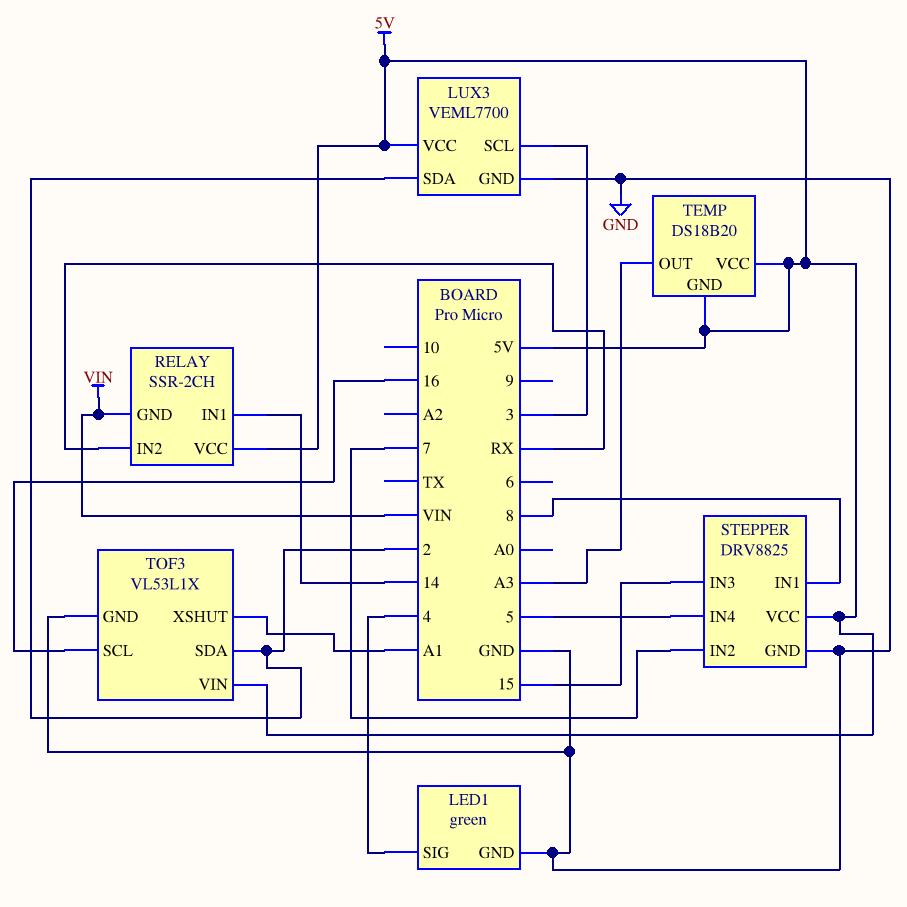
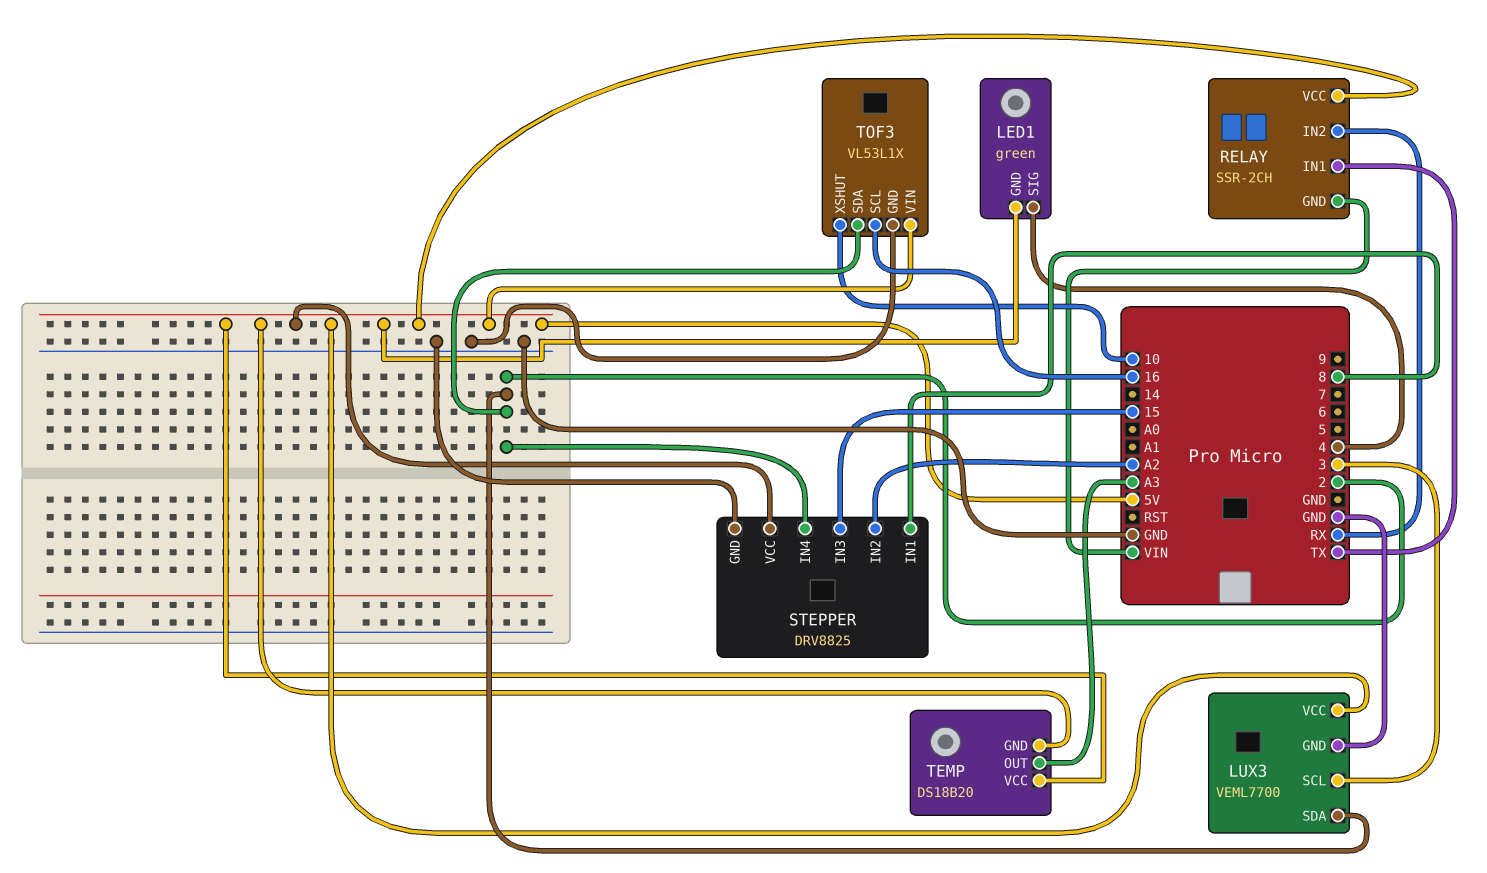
LED1 pin GND: GND -> 5V
RELAY pin IN1: 14 -> TX
STEPPER pin IN2: 7 -> A2
STEPPER pin IN4: 5 -> 2
TOF3 pin XSHUT: A1 -> 10

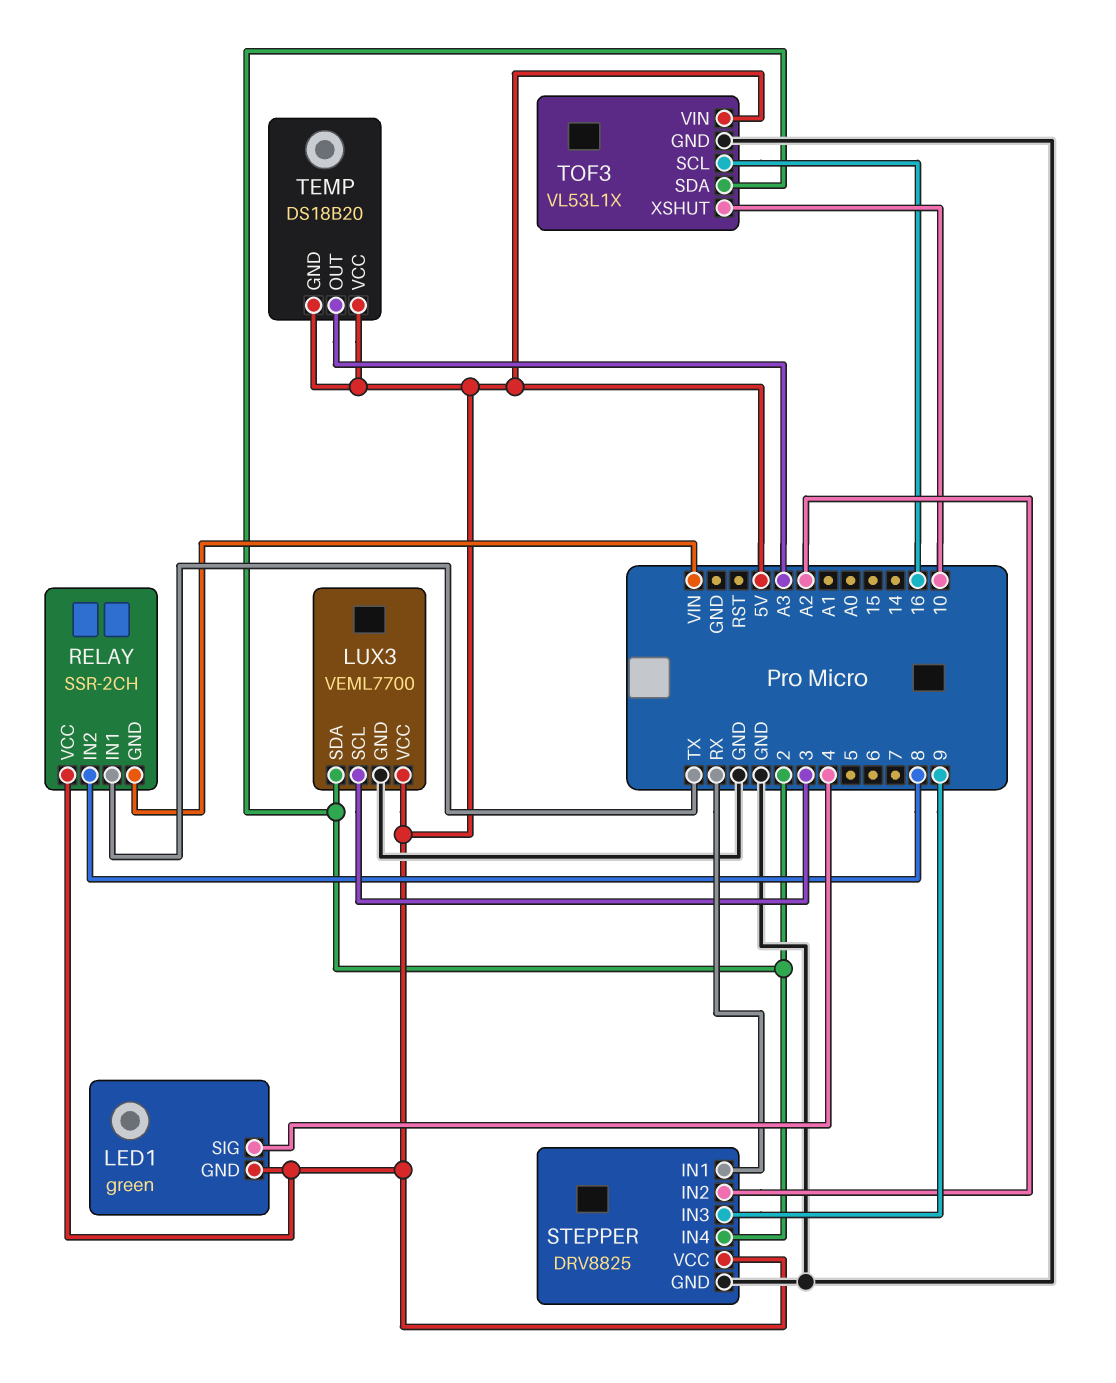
RELAY pin IN2: RX -> 8
STEPPER pin IN1: 8 -> RX
STEPPER pin IN3: 15 -> 9

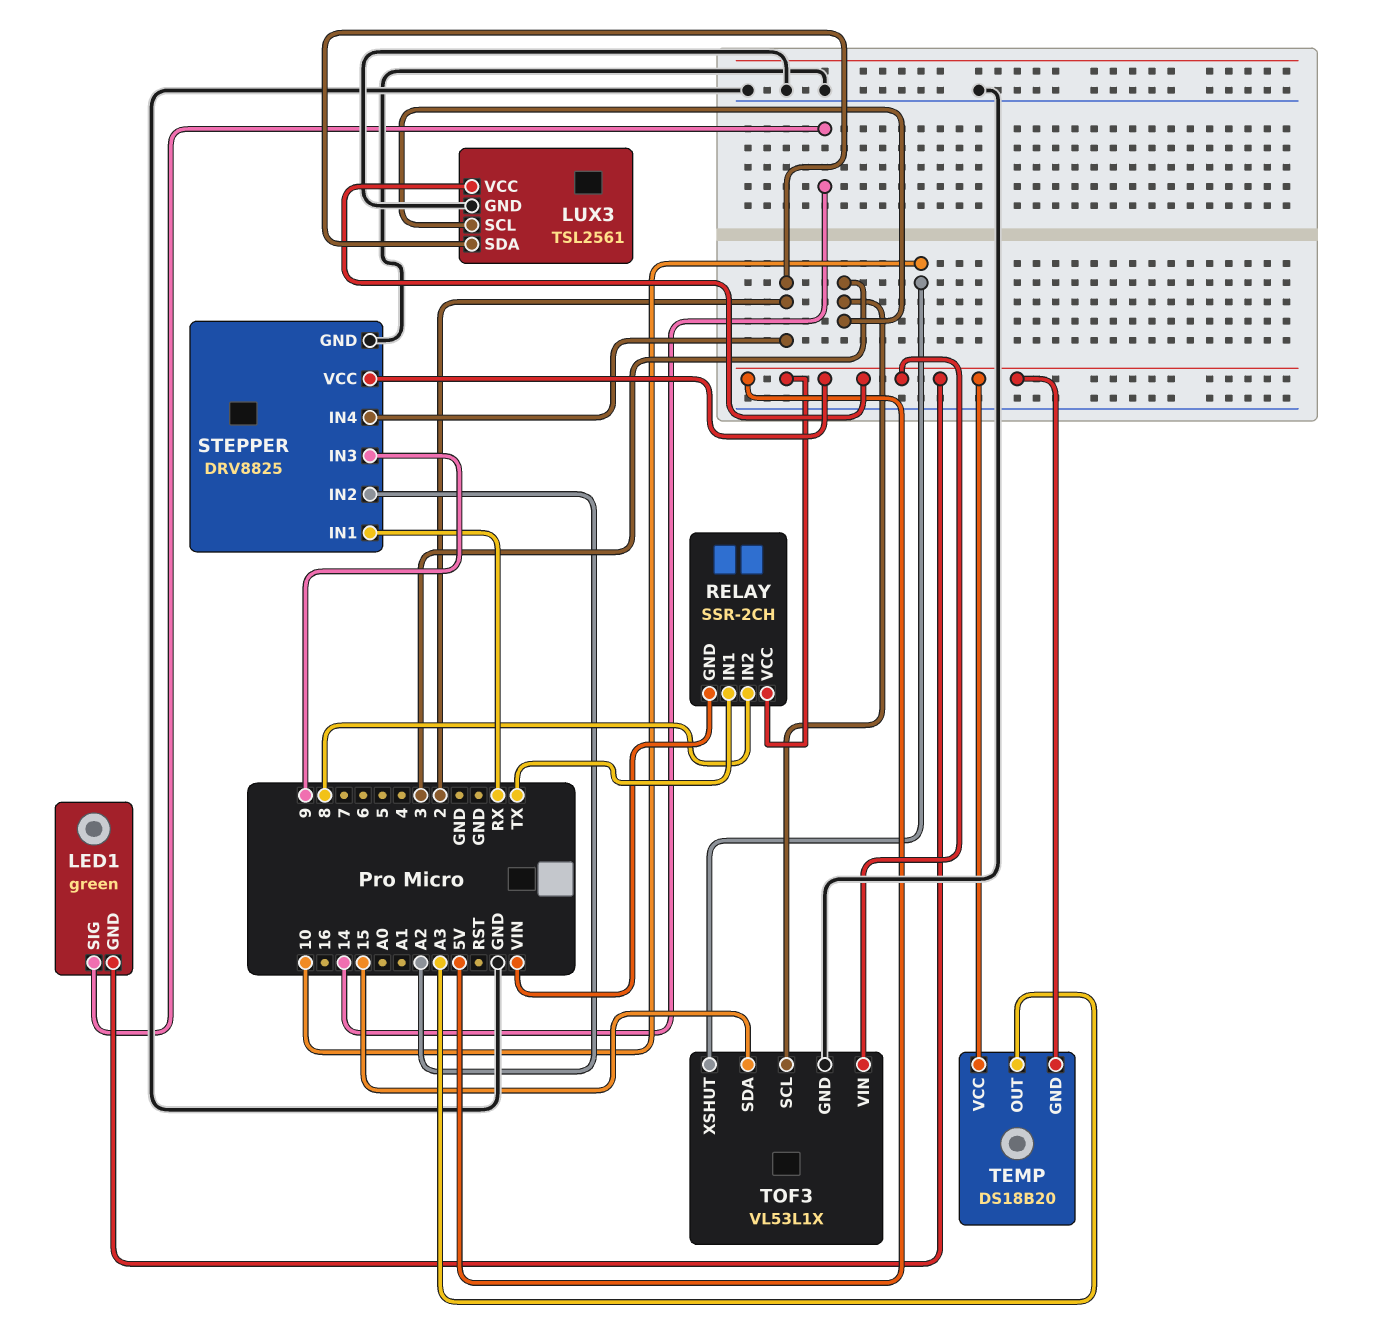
LED1 pin SIG: 4 -> 14
LUX3: VEML7700 -> TSL2561
TOF3 pin SCL: 16 -> 3
TOF3 pin SDA: 2 -> 15

